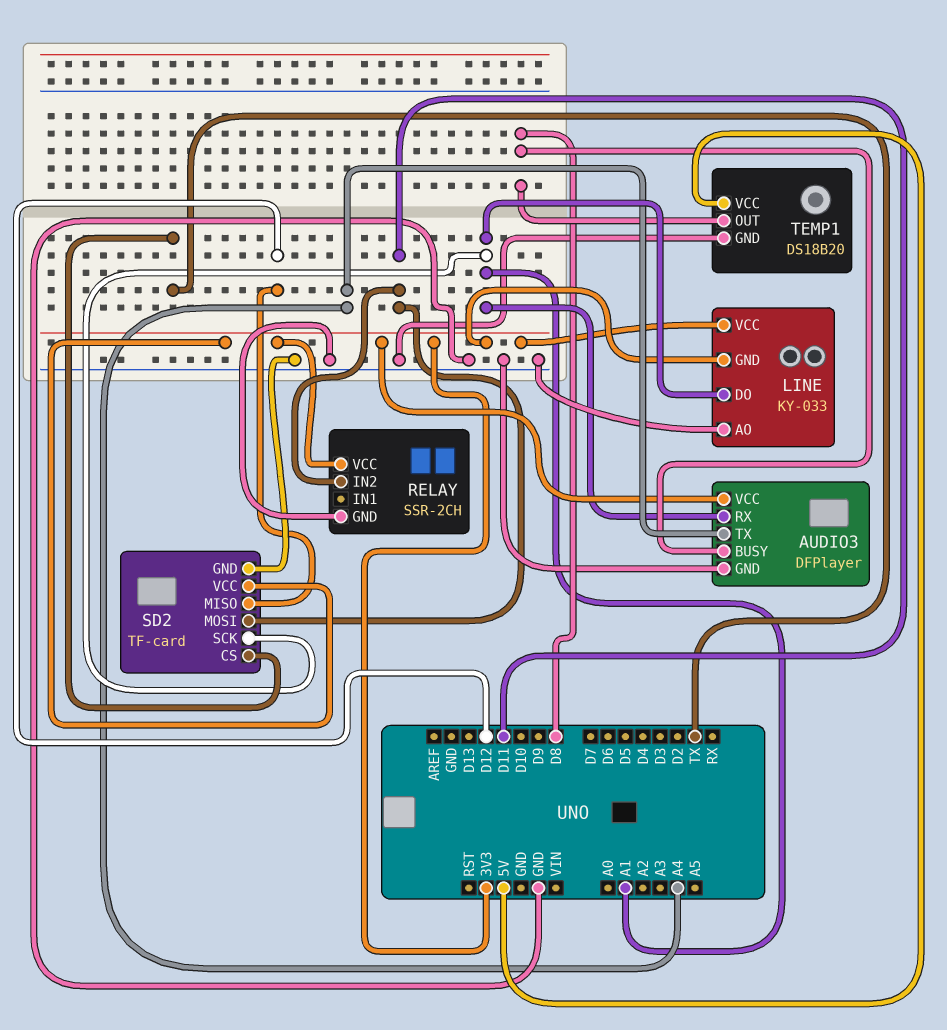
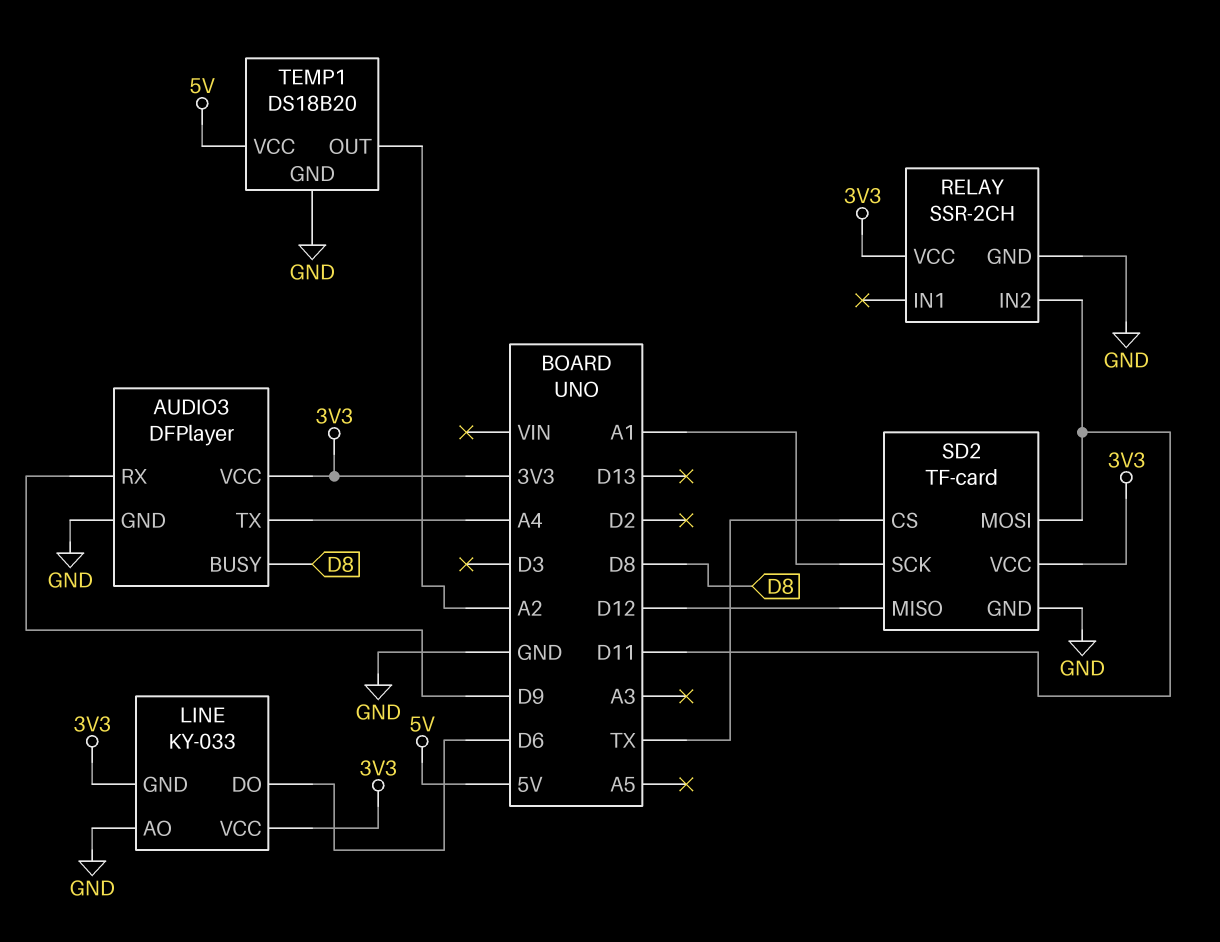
AUDIO3 pin RX: A1 -> D9
LINE pin DO: A1 -> D6
TEMP1 pin OUT: D8 -> A2

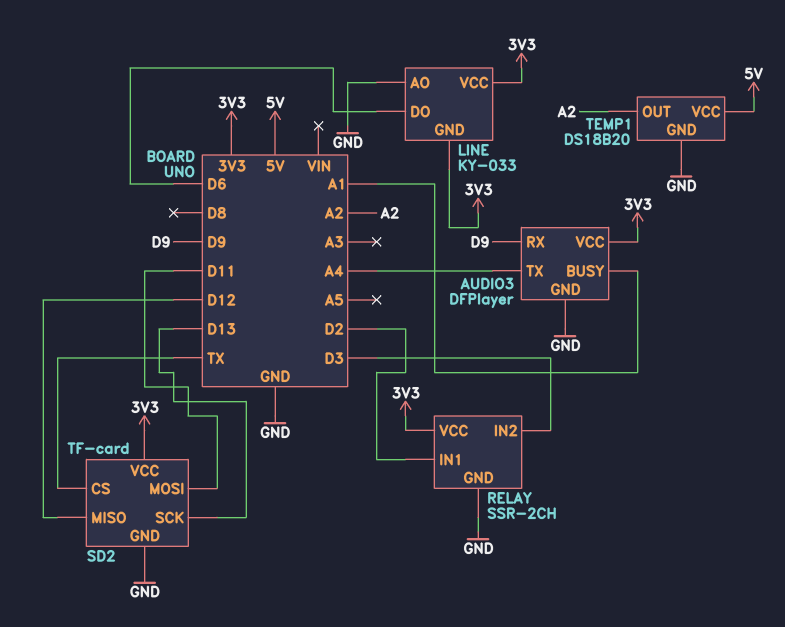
AUDIO3 pin BUSY: D8 -> A1
RELAY pin IN1: none -> D2
RELAY pin IN2: D11 -> D3
SD2 pin SCK: A1 -> D13

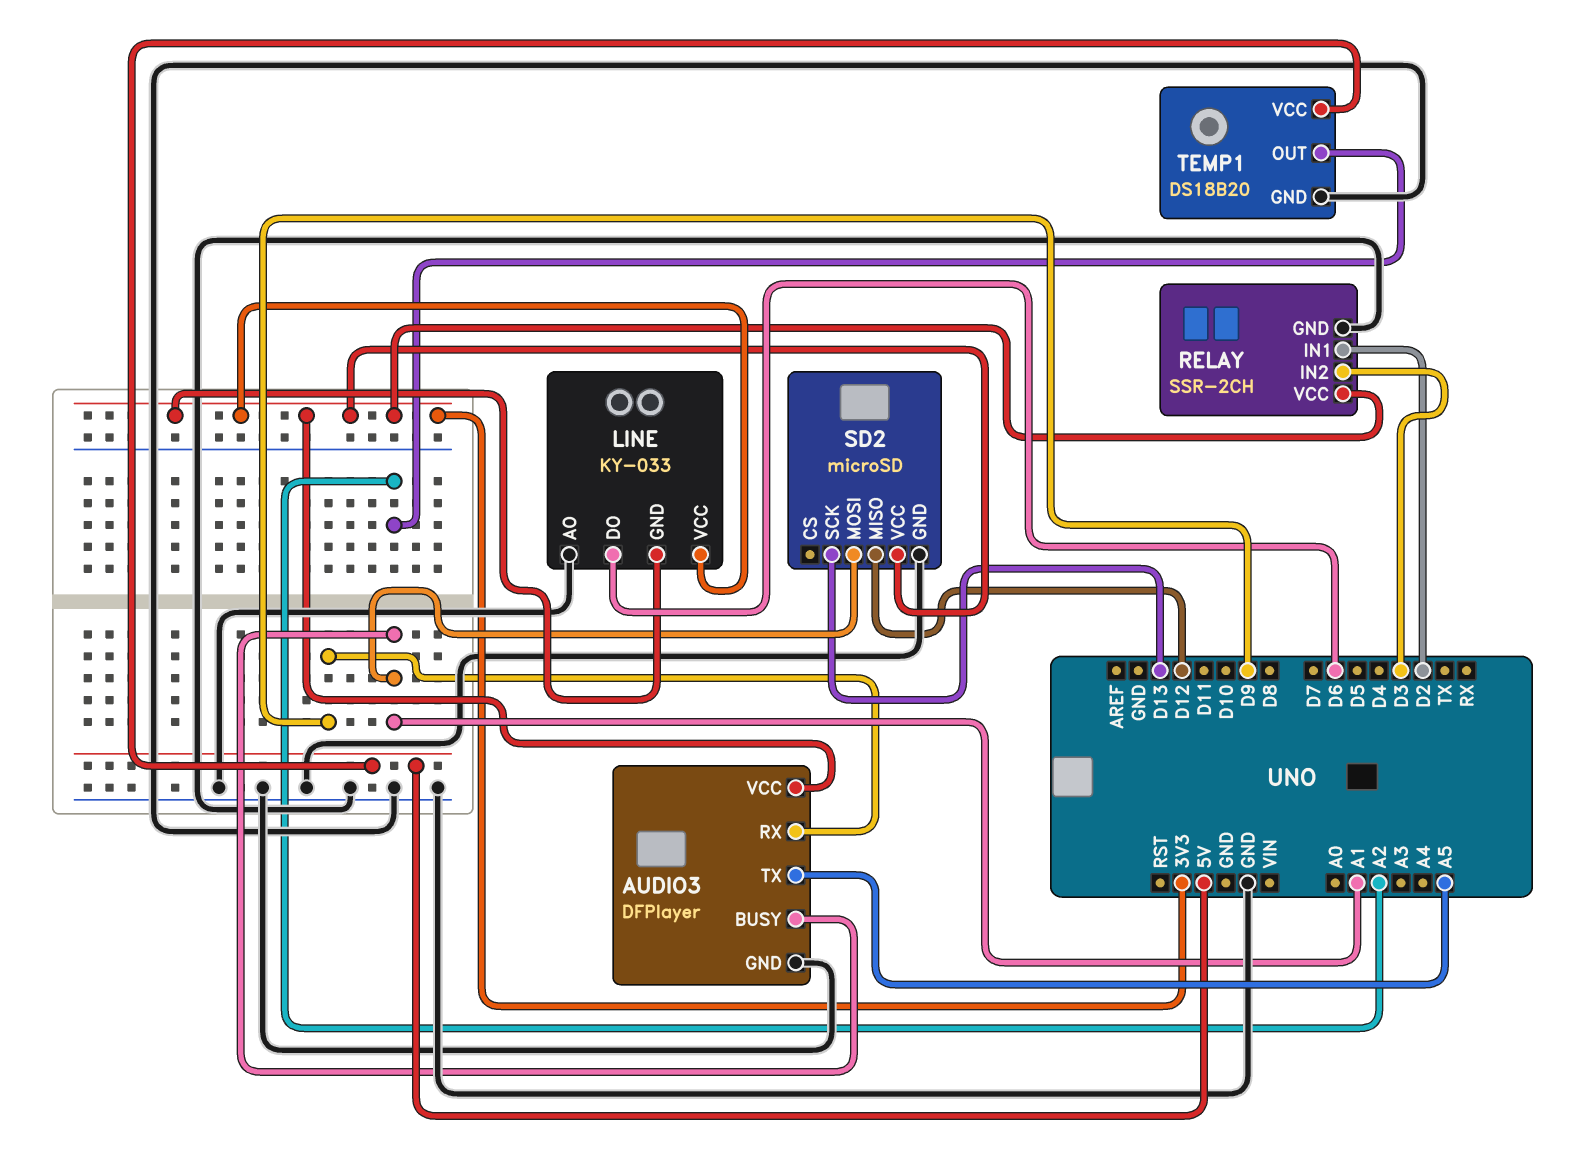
AUDIO3 pin TX: A4 -> A5
SD2: TF-card -> microSD
SD2 pin CS: TX -> none
SD2 pin MOSI: D11 -> A1

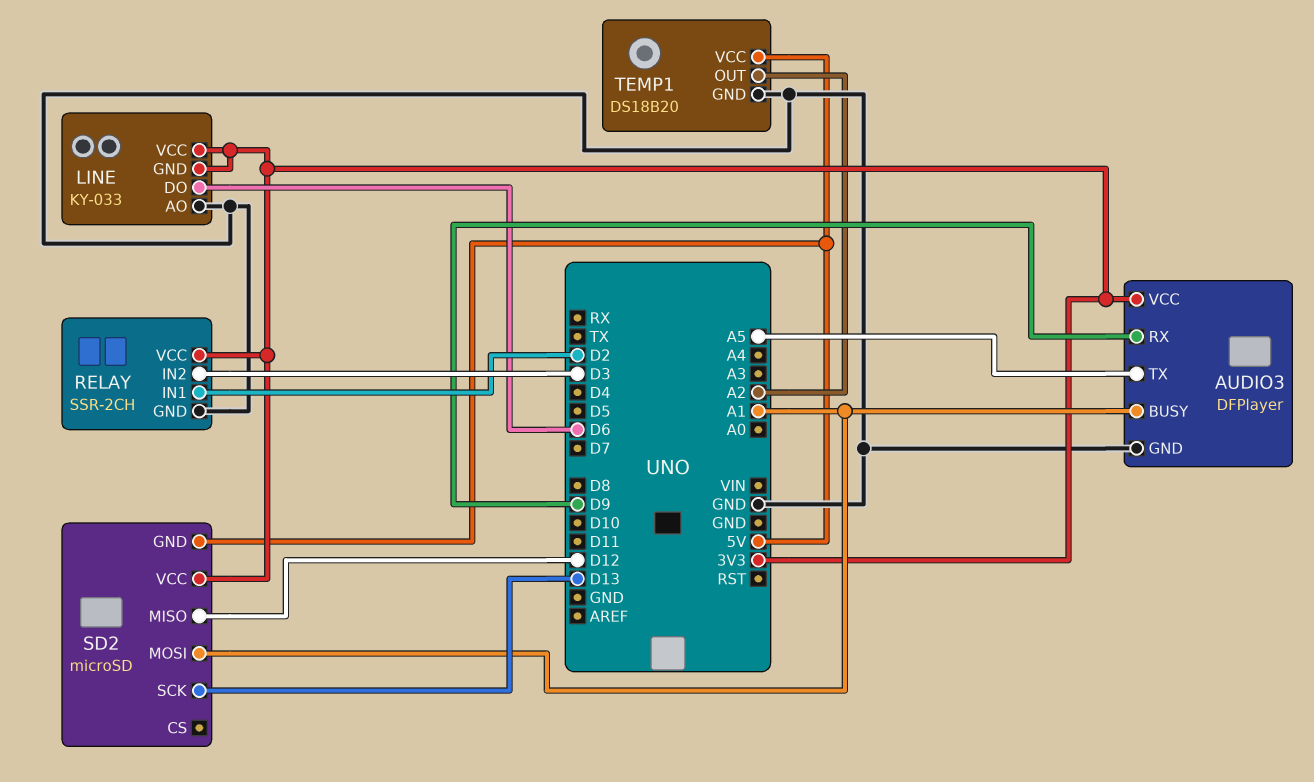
SD2 pin GND: GND -> 5V

